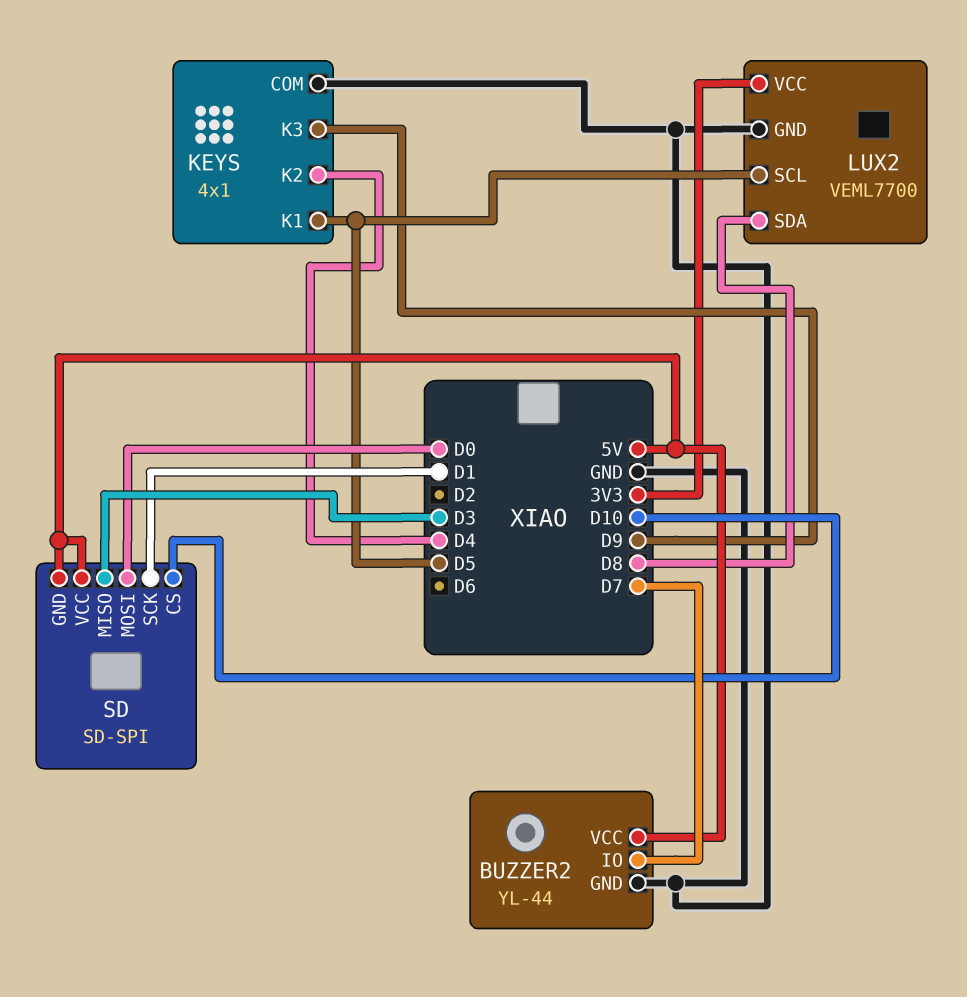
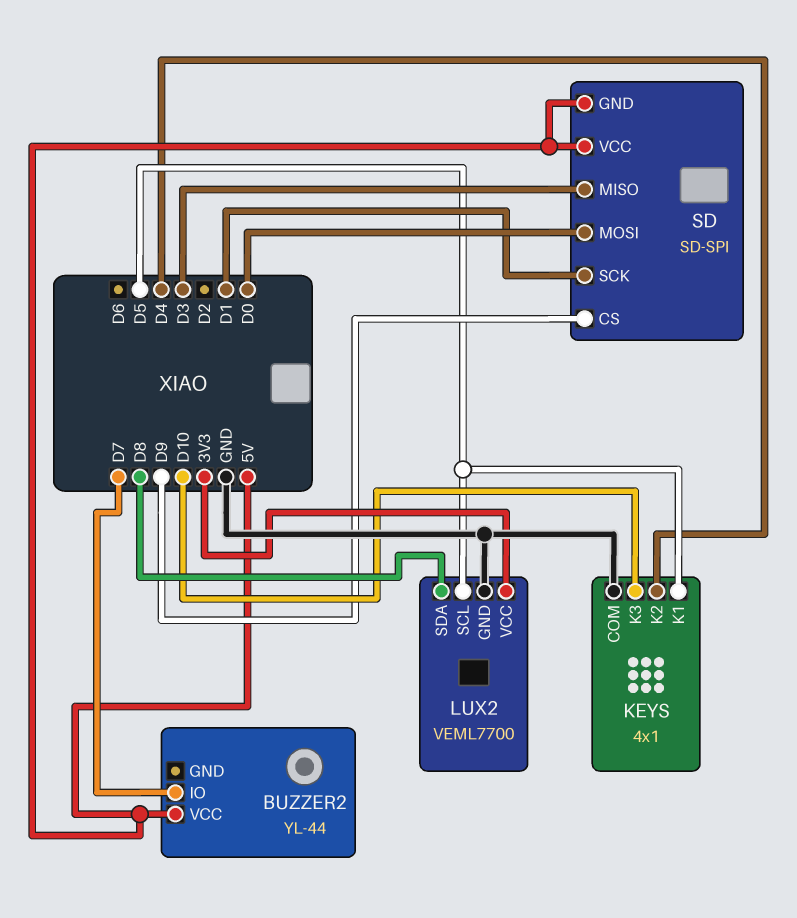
BUZZER2 pin GND: GND -> none
KEYS pin K3: D9 -> D10
SD pin CS: D10 -> D9

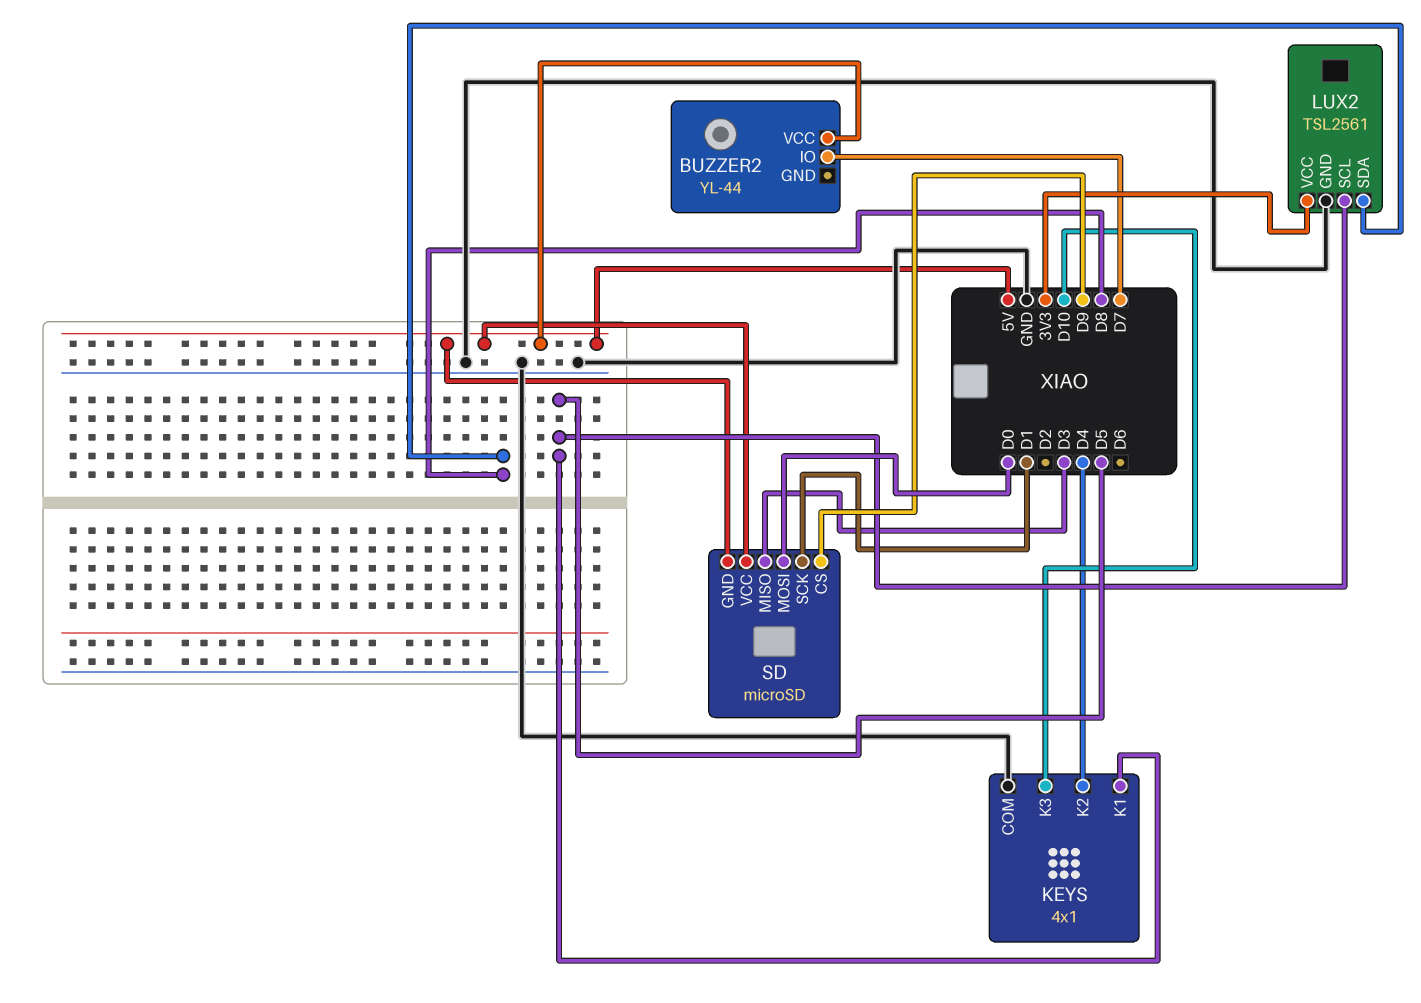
LUX2: VEML7700 -> TSL2561
SD: SD-SPI -> microSD

